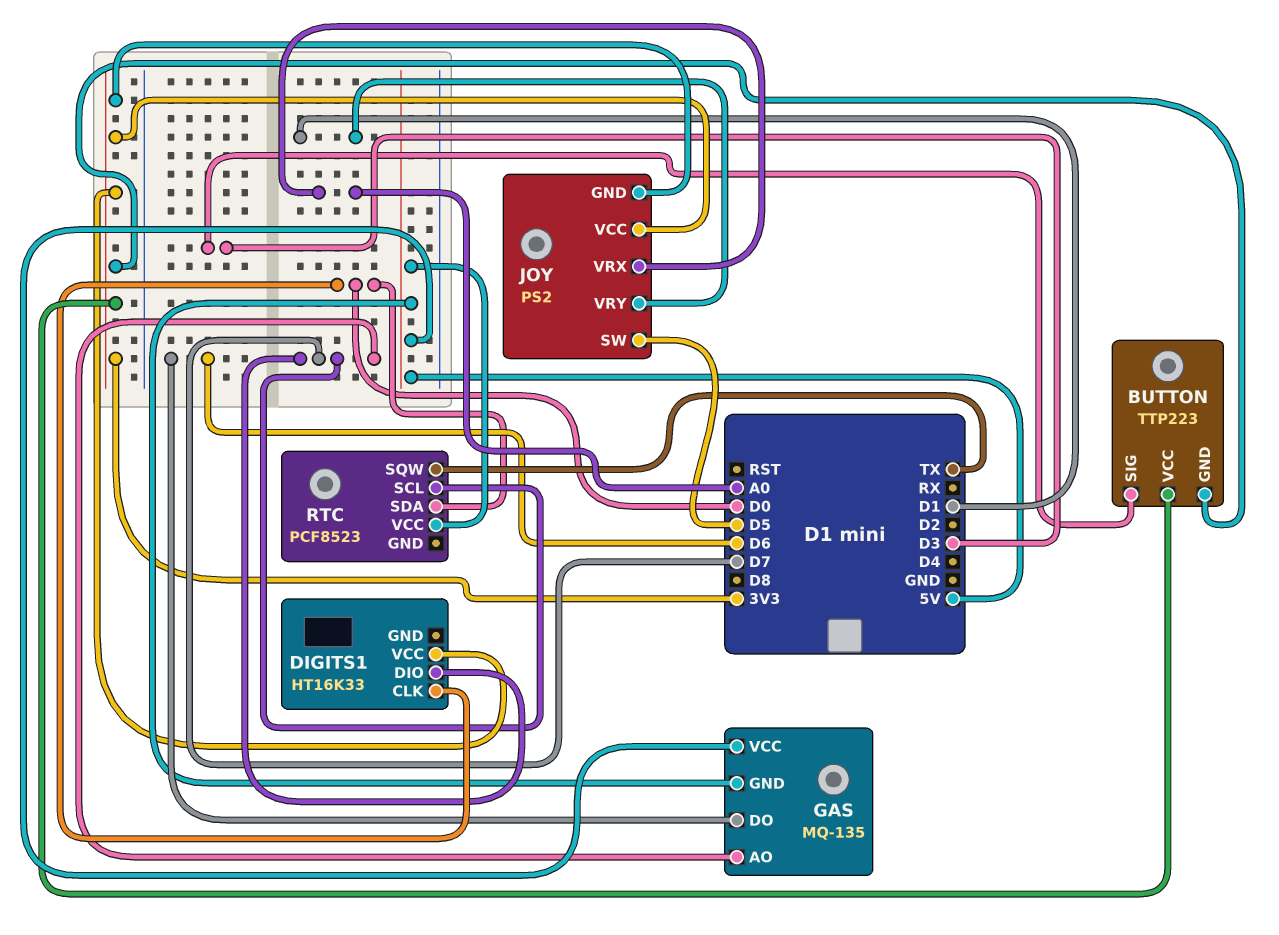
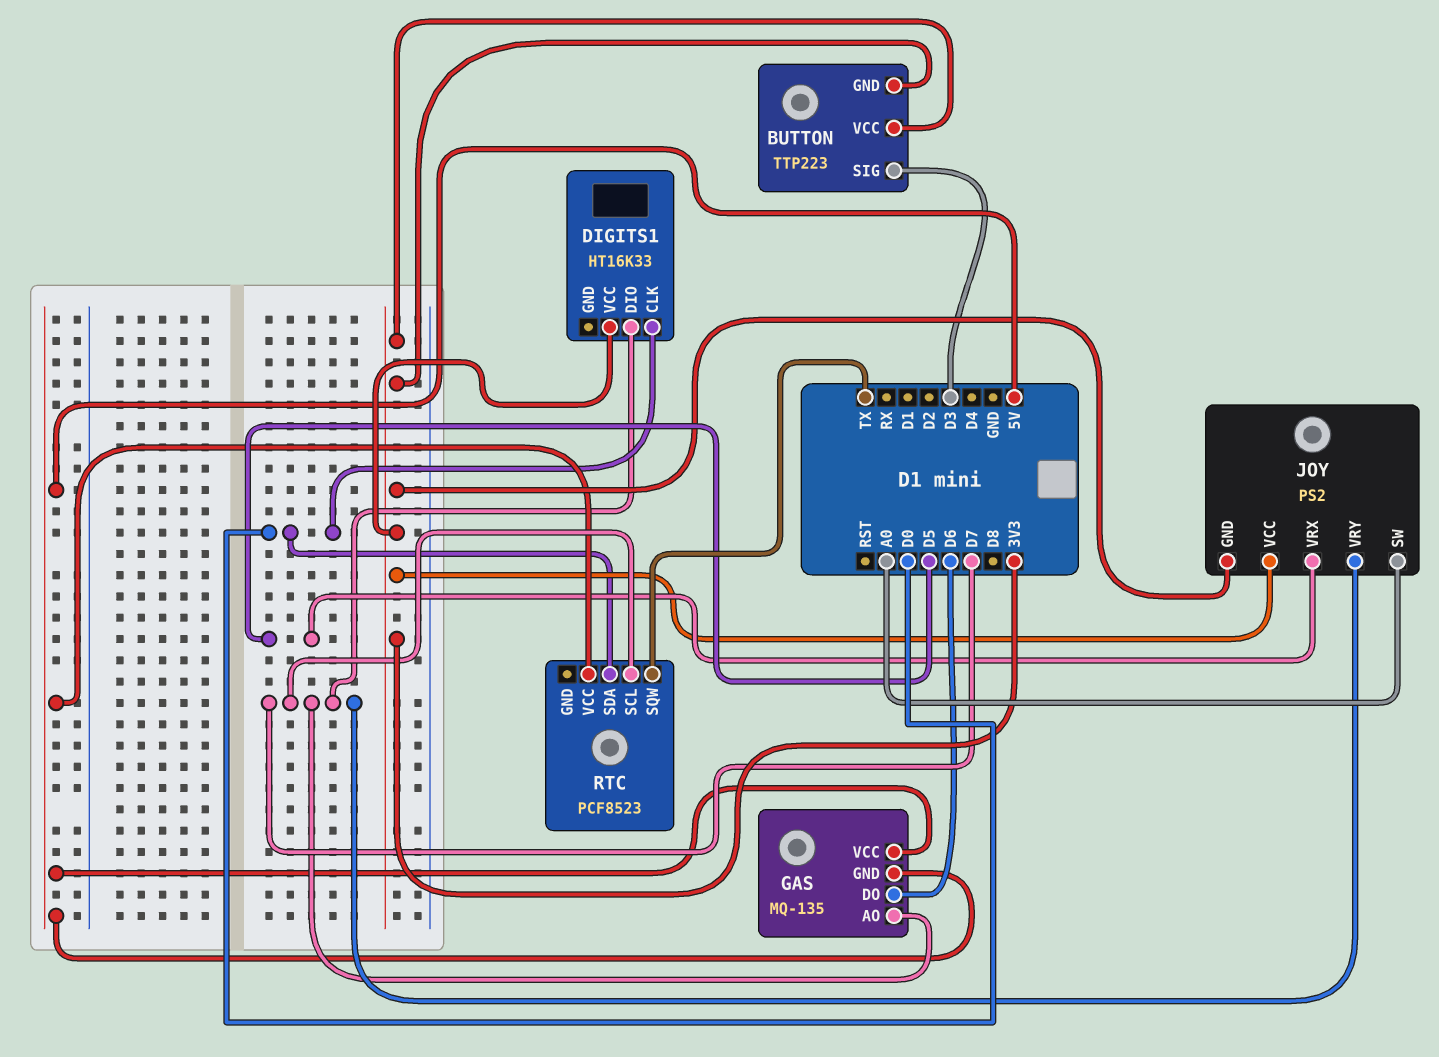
JOY pin SW: D5 -> A0
JOY pin VRX: A0 -> D5
JOY pin VRY: D1 -> D7

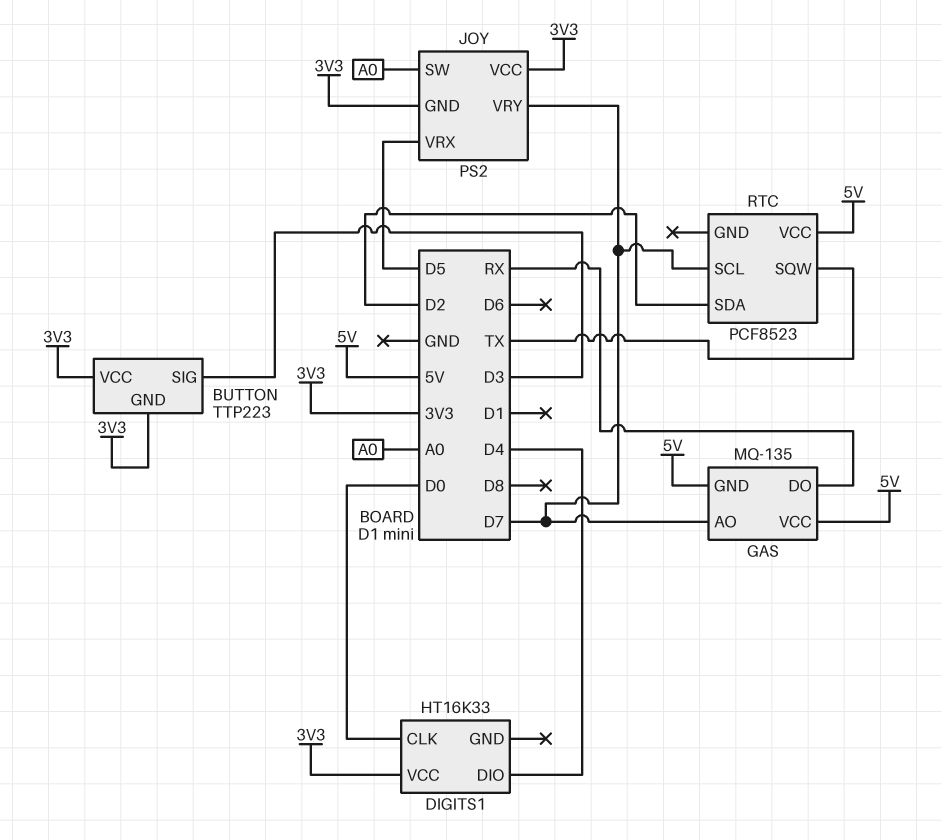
DIGITS1 pin DIO: D7 -> D4
GAS pin DO: D6 -> RX
RTC pin SDA: D0 -> D2

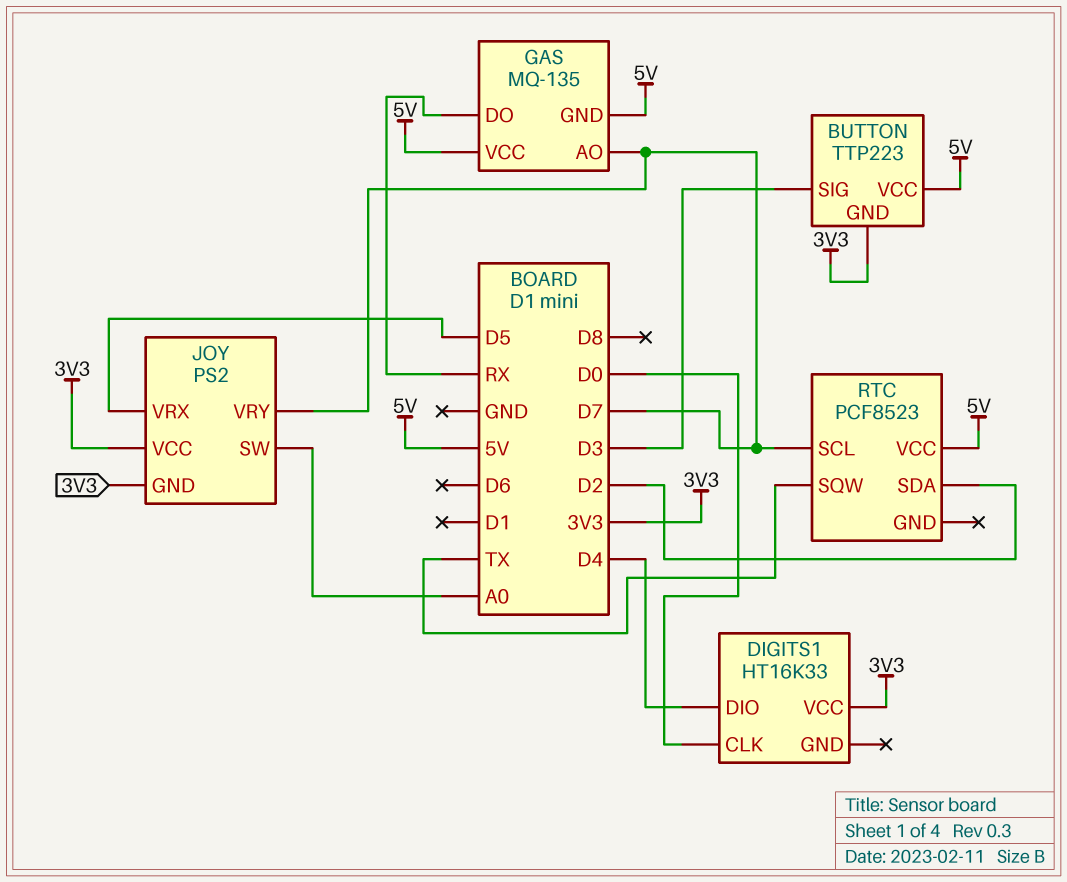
BUTTON pin VCC: 3V3 -> 5V

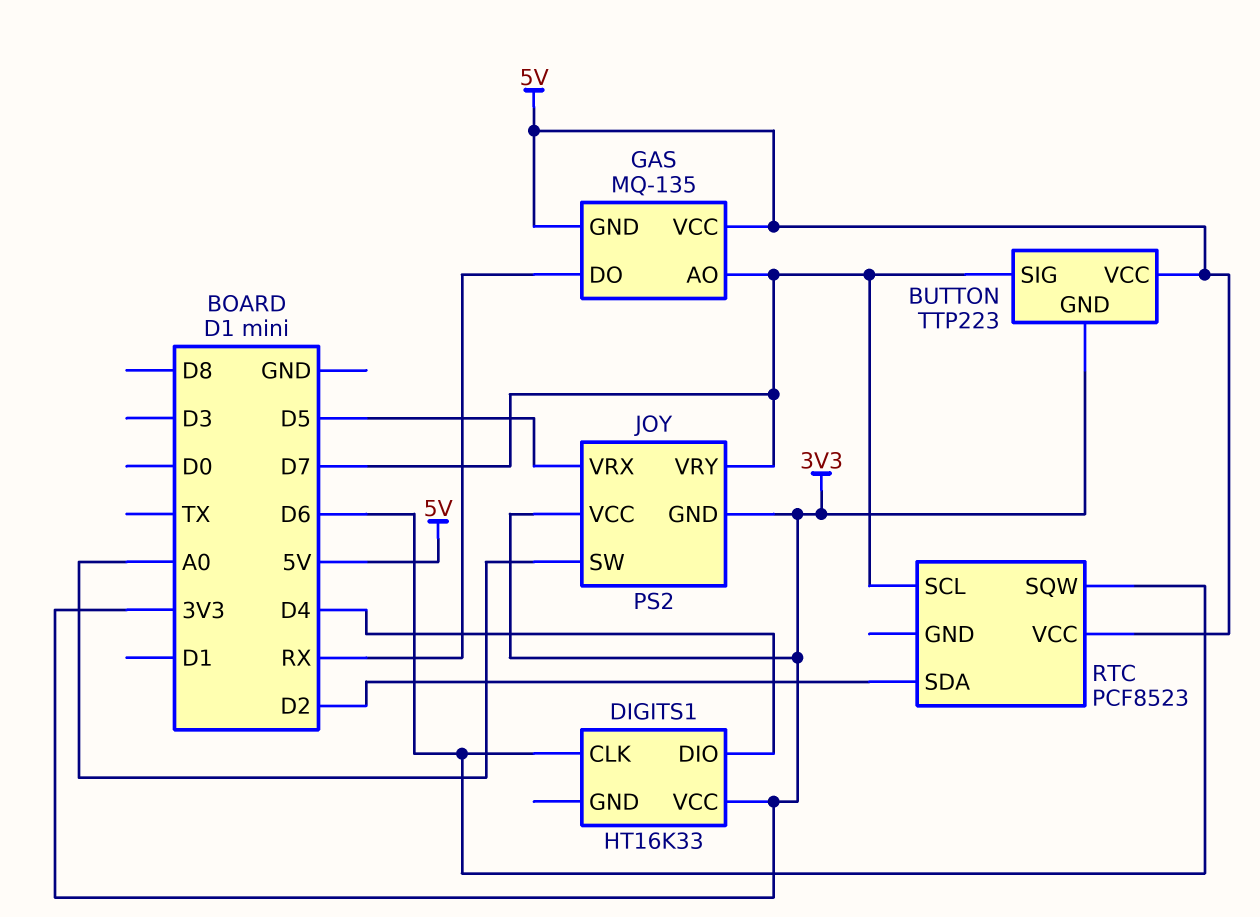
BUTTON pin SIG: D3 -> D7
DIGITS1 pin CLK: D0 -> D6
RTC pin SQW: TX -> D6

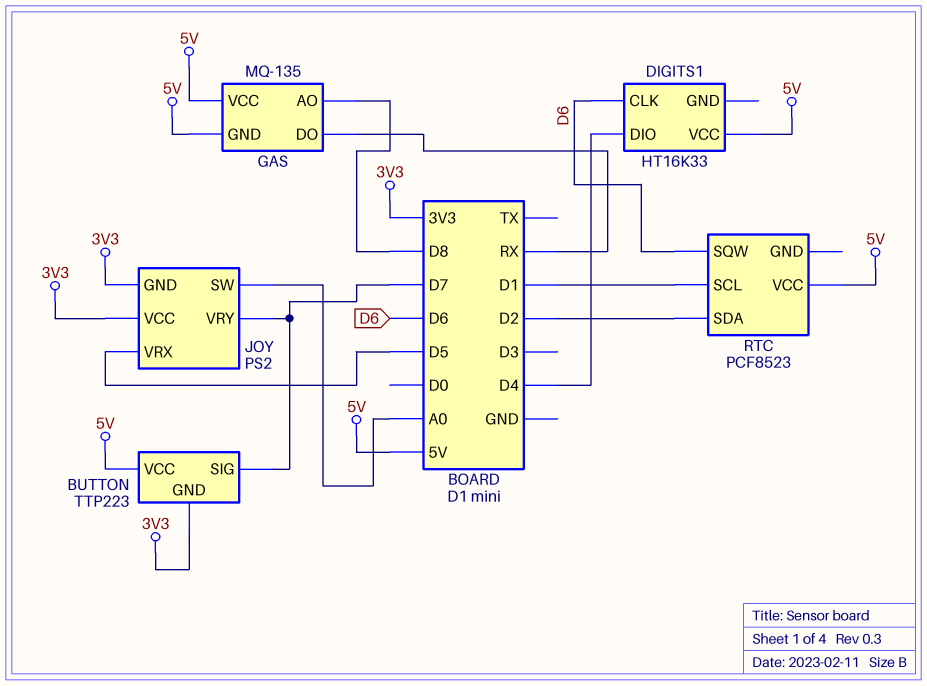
DIGITS1 pin VCC: 3V3 -> 5V
GAS pin AO: D7 -> D8
RTC pin SCL: D7 -> D1

